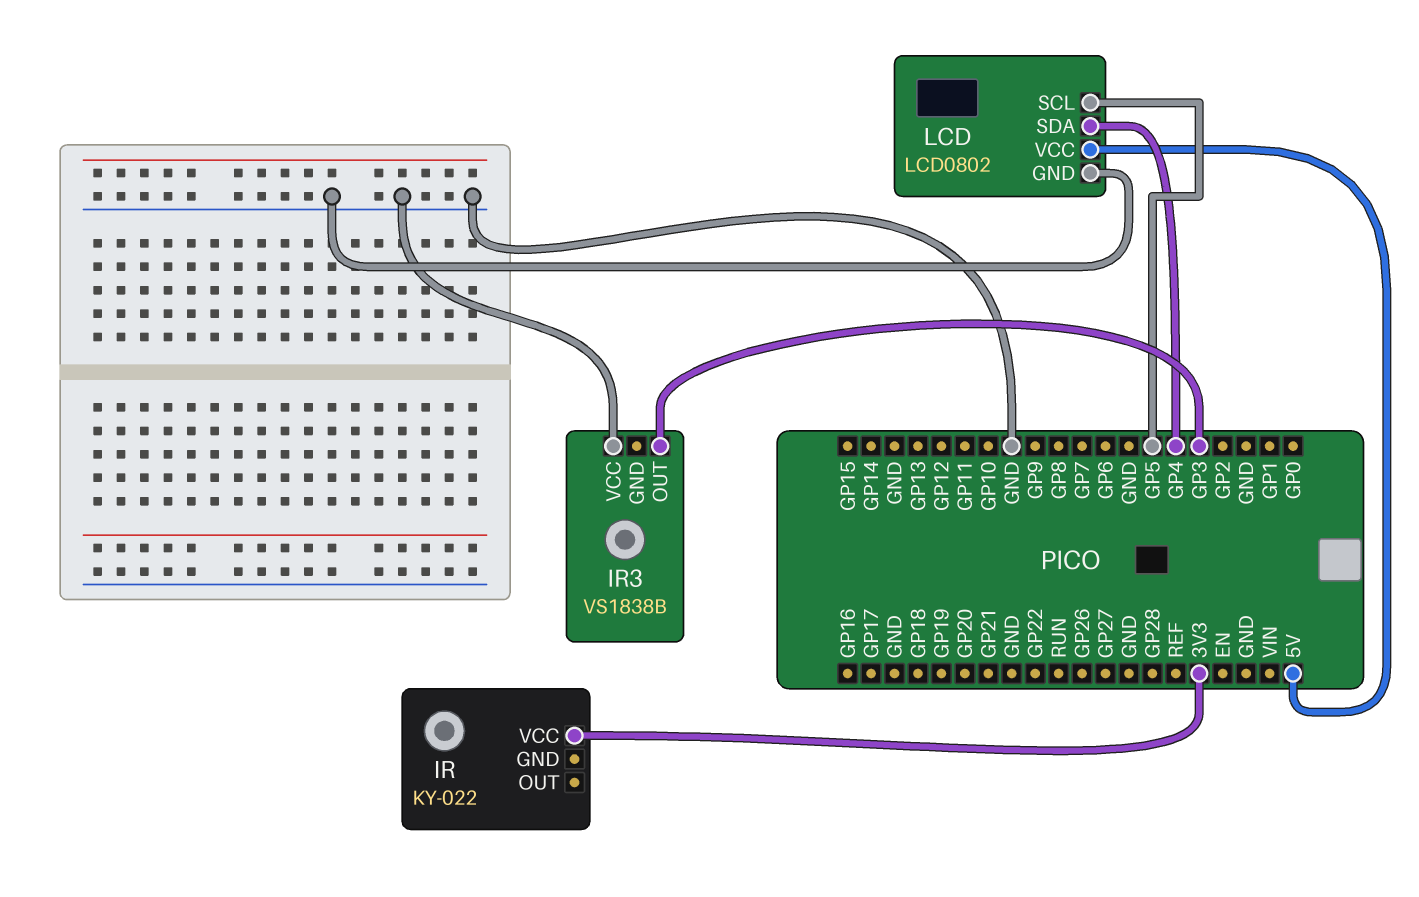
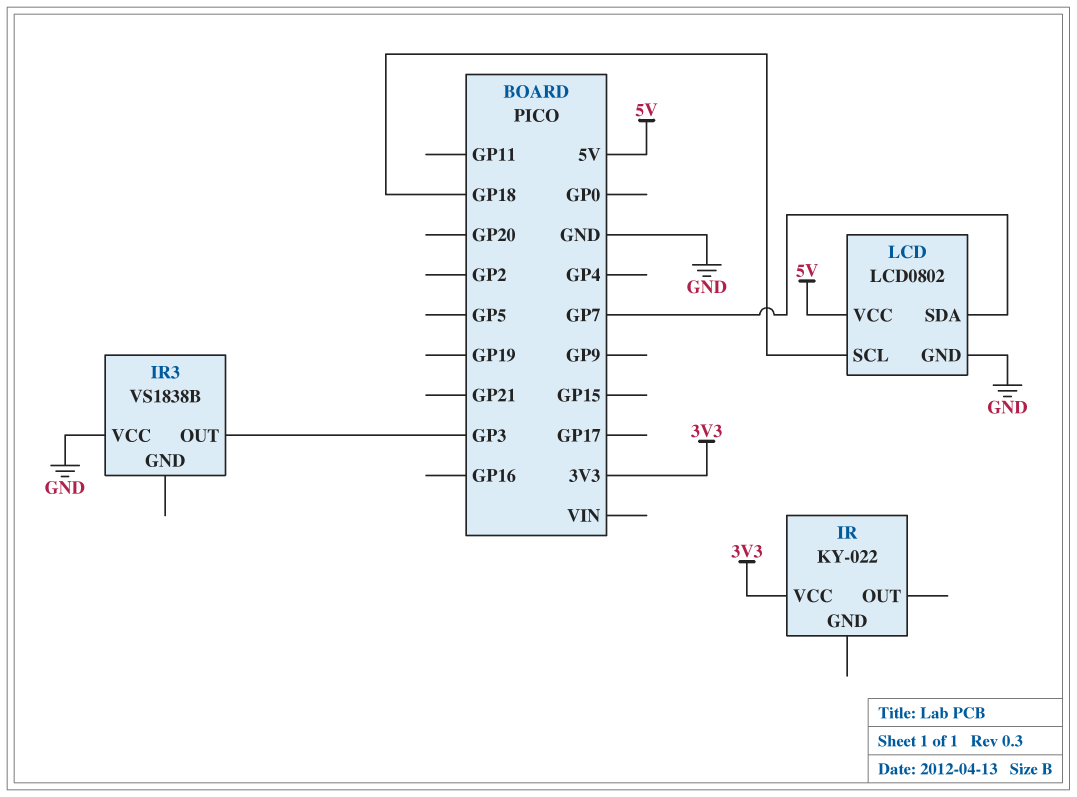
LCD pin SCL: GP5 -> GP18
LCD pin SDA: GP4 -> GP7

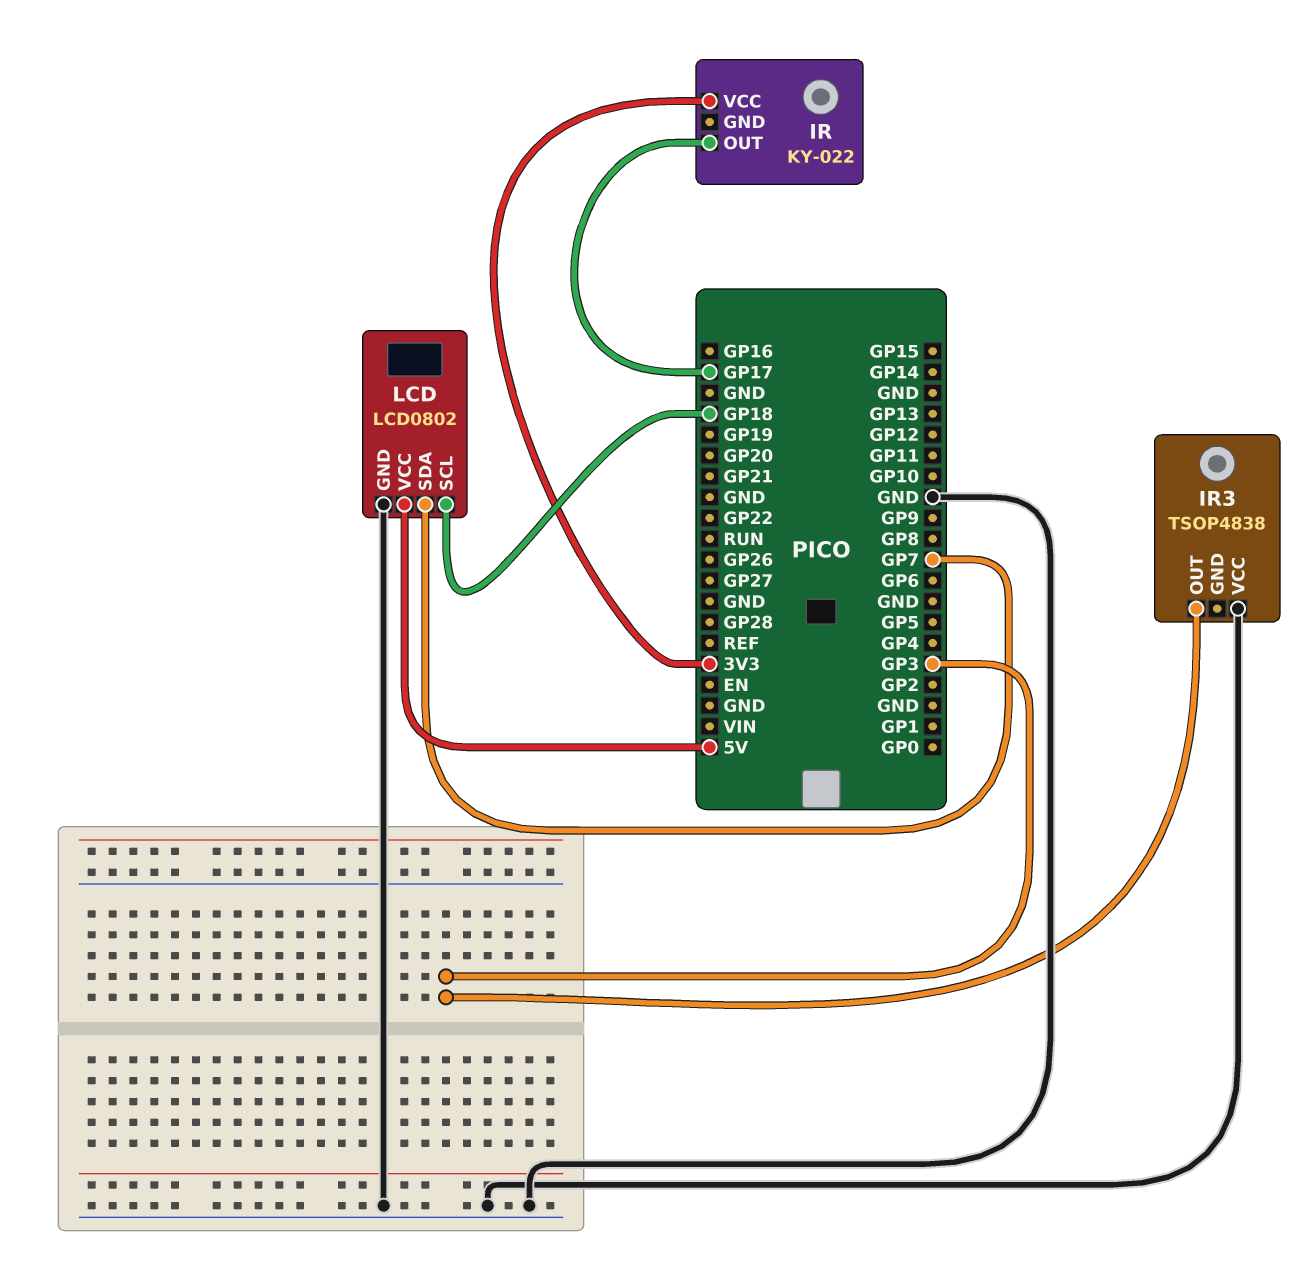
IR pin OUT: none -> GP17
IR3: VS1838B -> TSOP4838

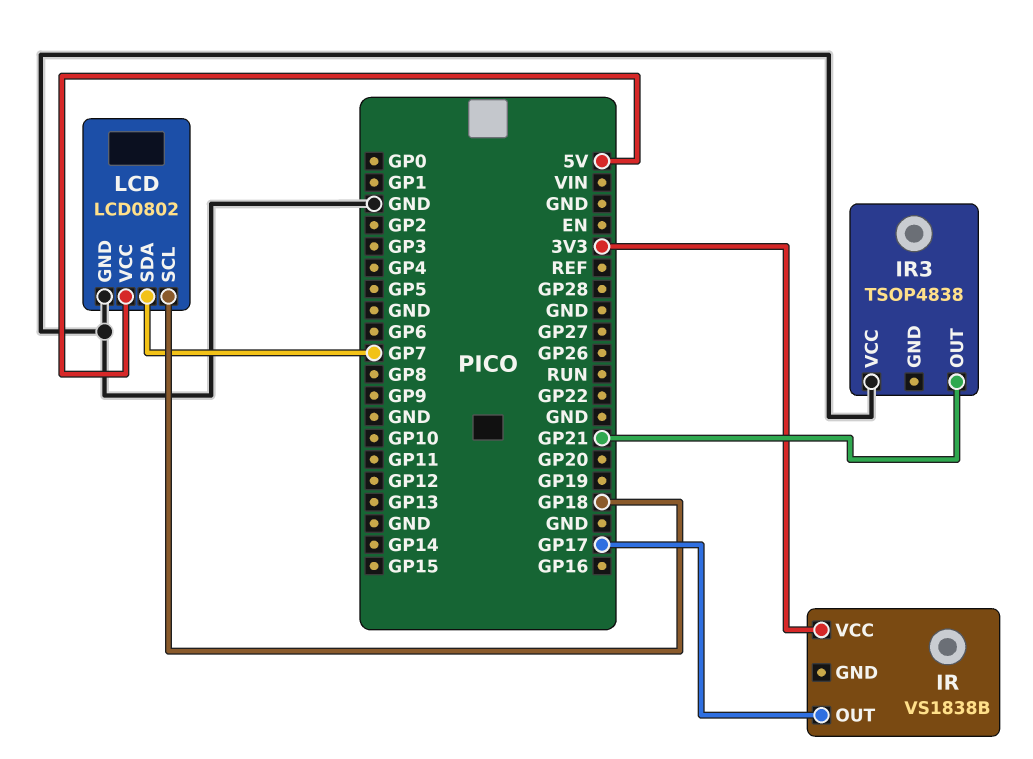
IR: KY-022 -> VS1838B
IR3 pin OUT: GP3 -> GP21

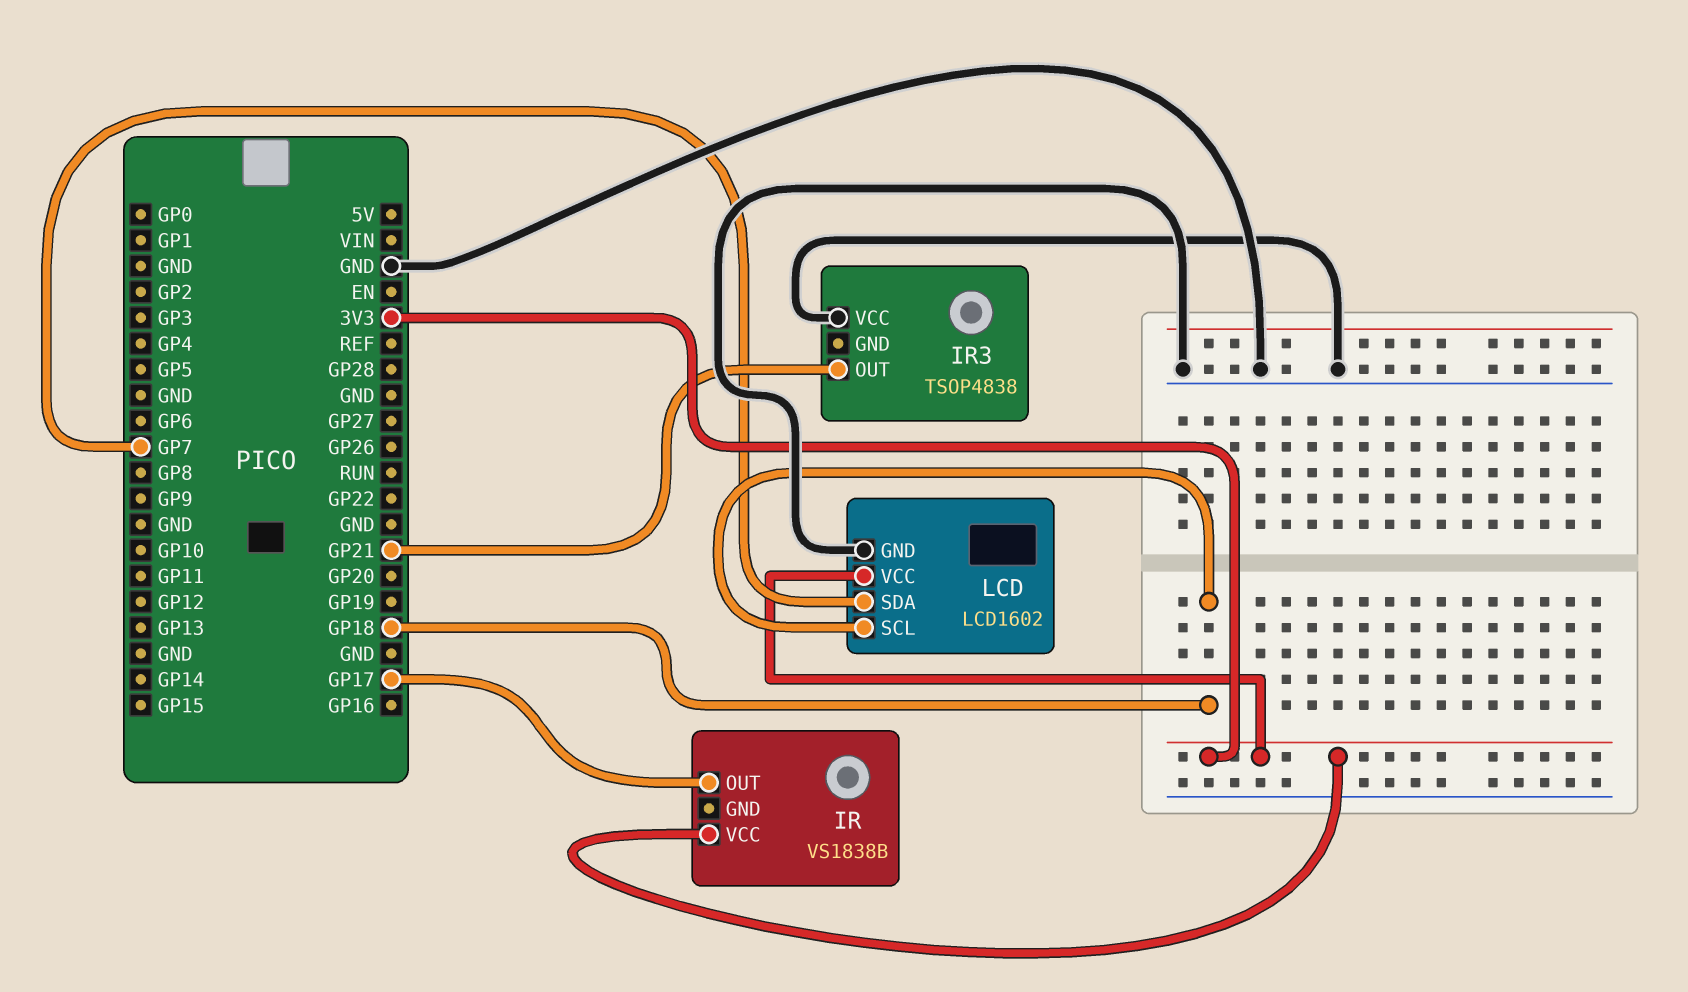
LCD: LCD0802 -> LCD1602
LCD pin VCC: 5V -> 3V3

